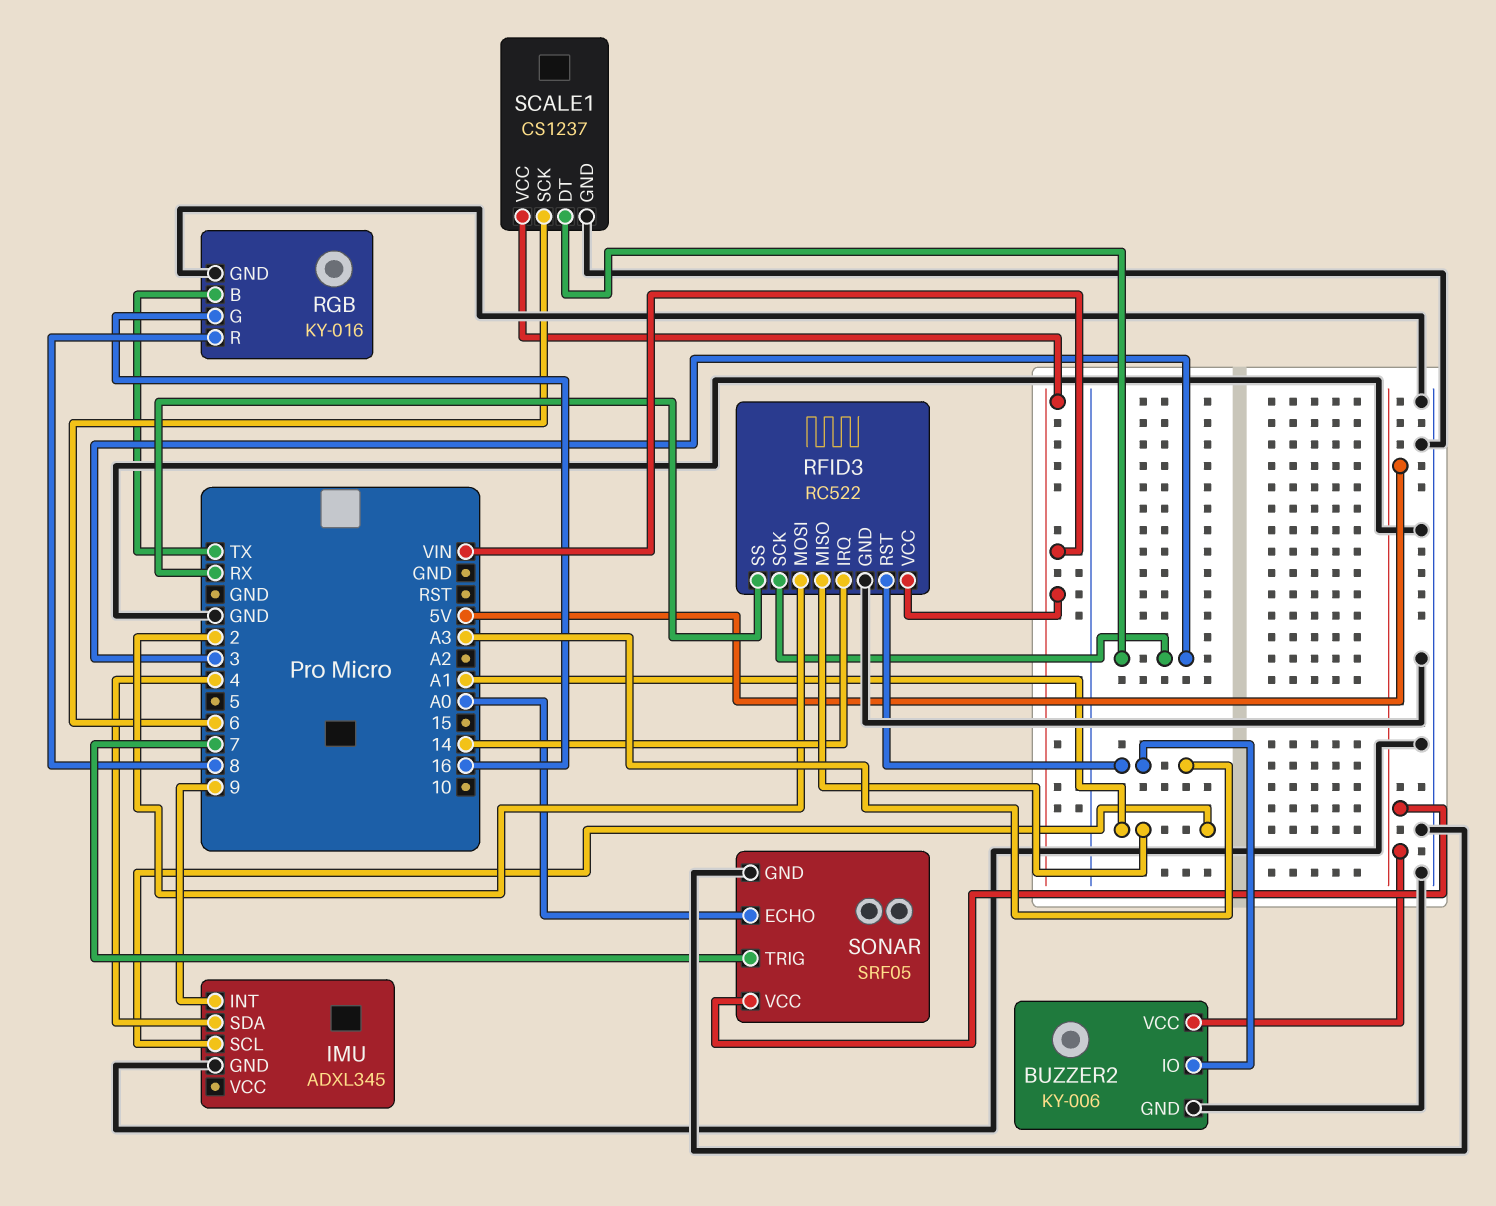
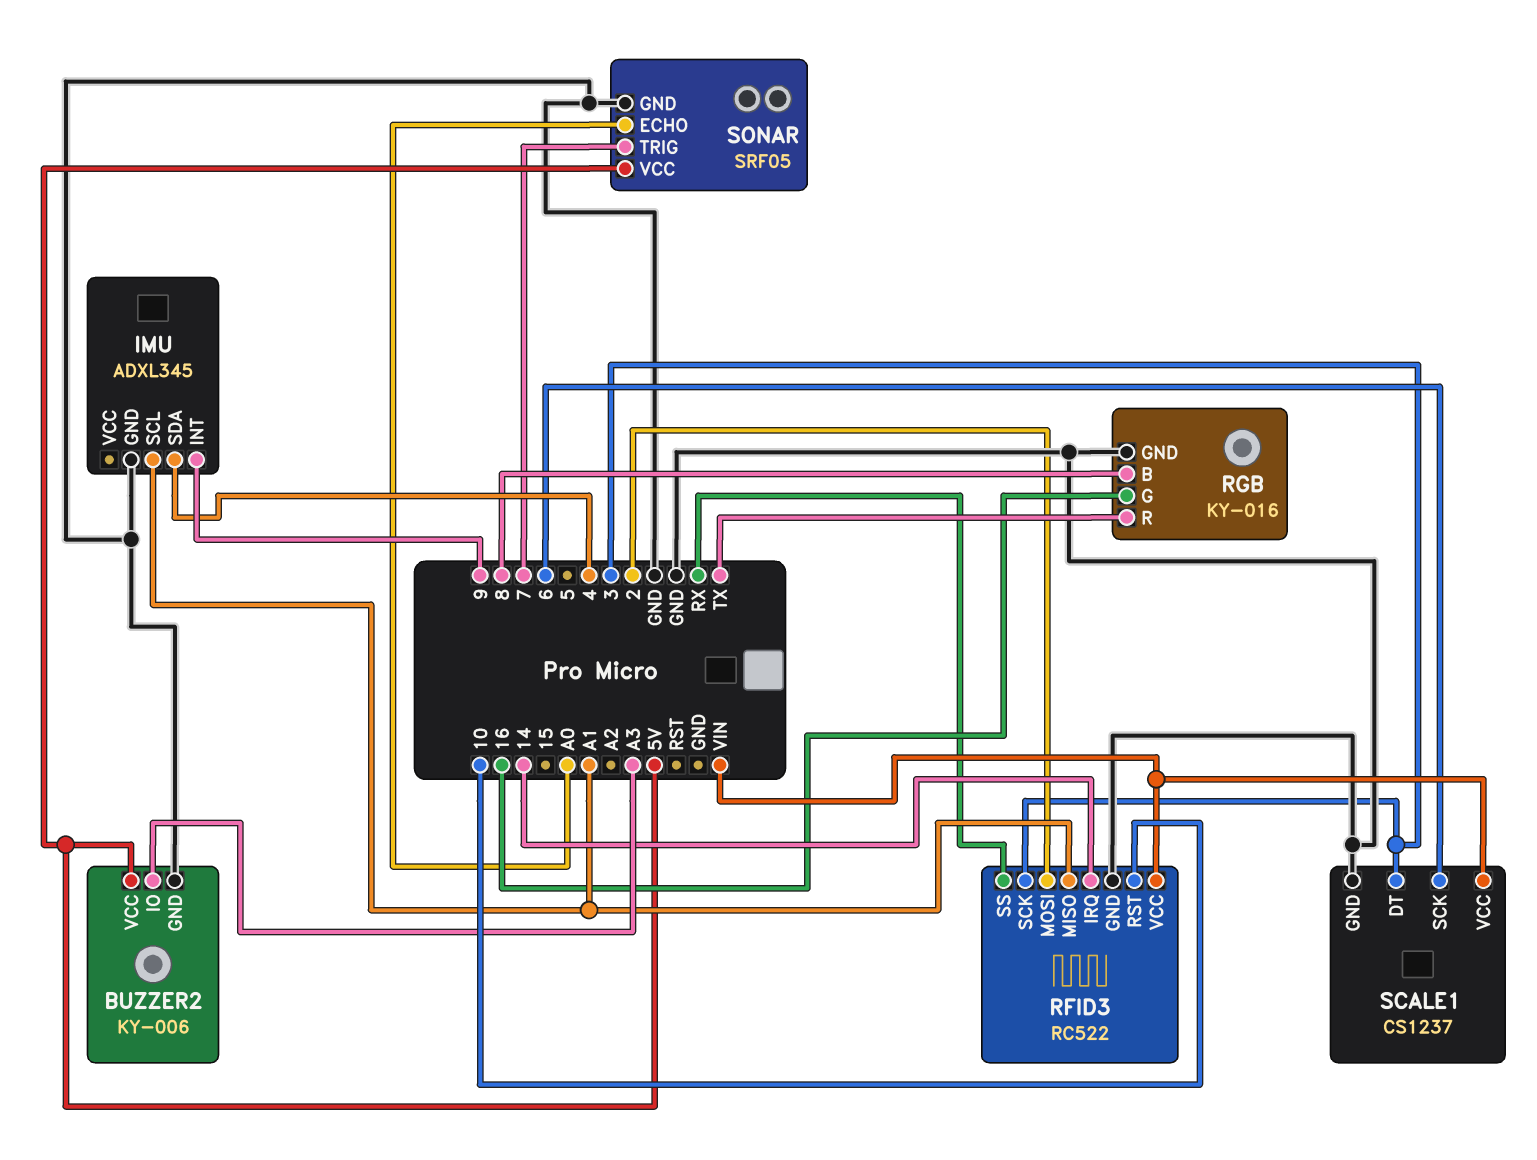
RFID3 pin RST: A3 -> 10
RGB pin B: TX -> 8
RGB pin R: 8 -> TX

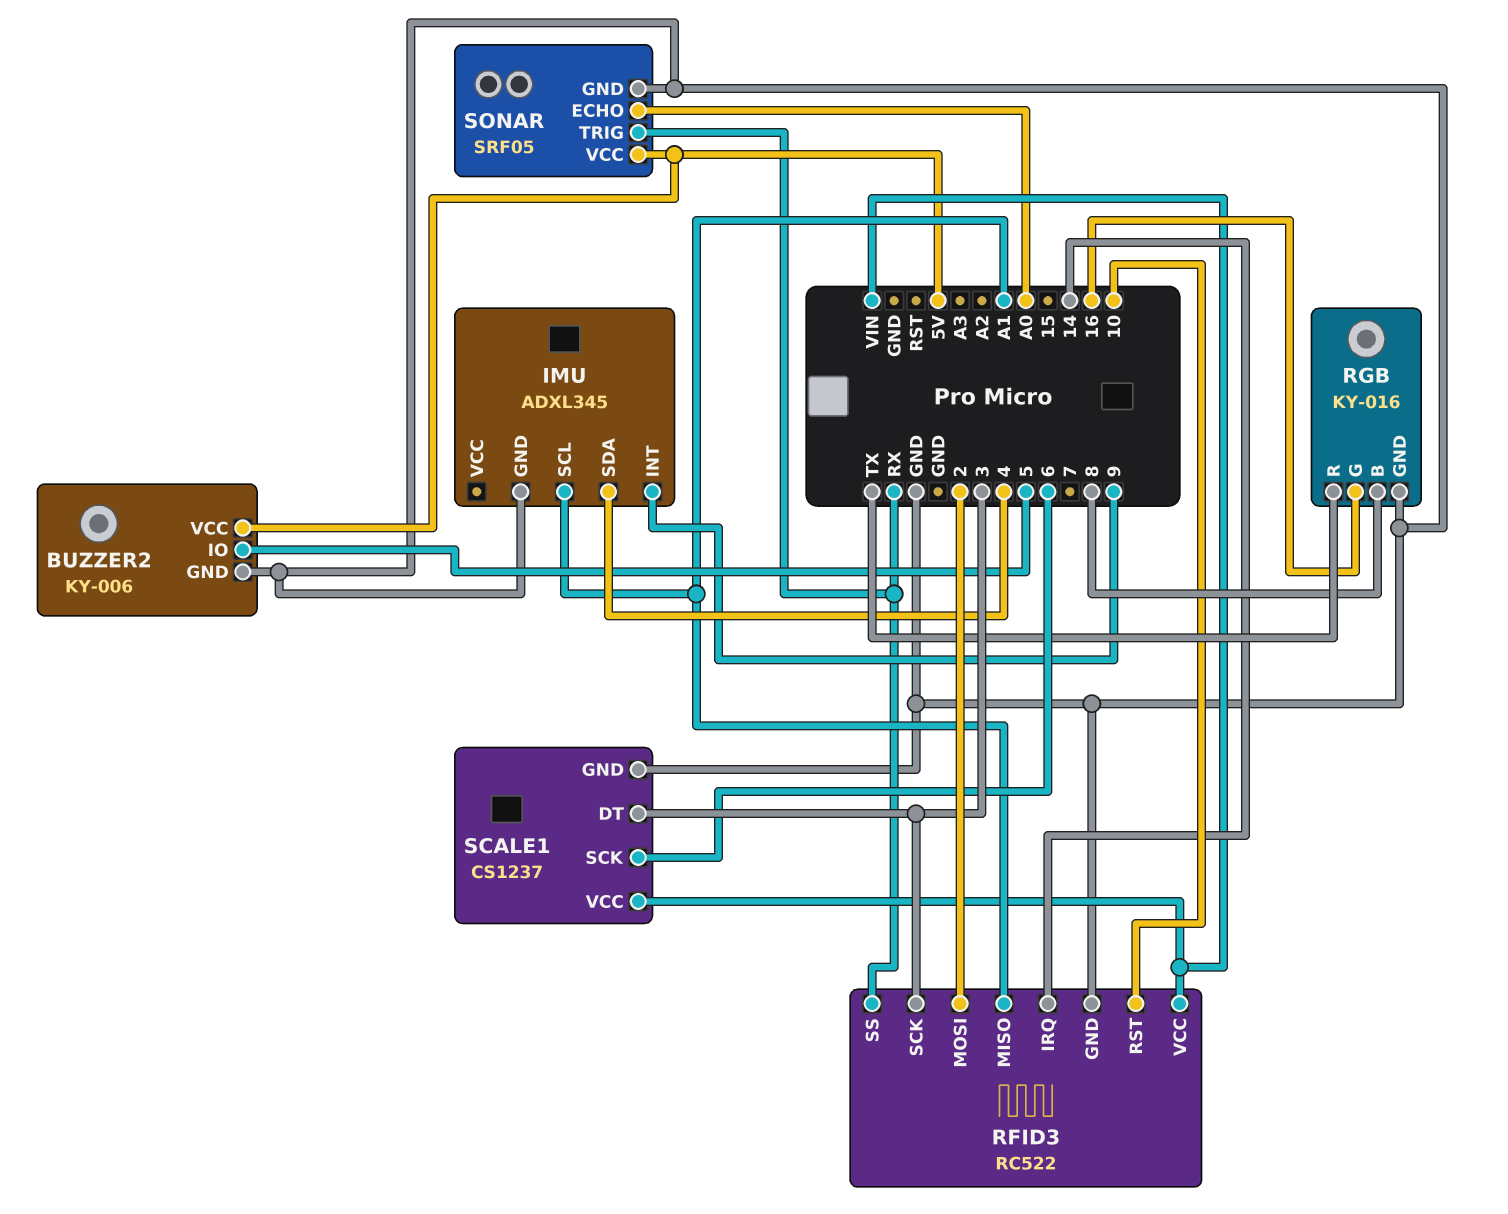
BUZZER2 pin IO: A3 -> 5
SONAR pin TRIG: 7 -> RX

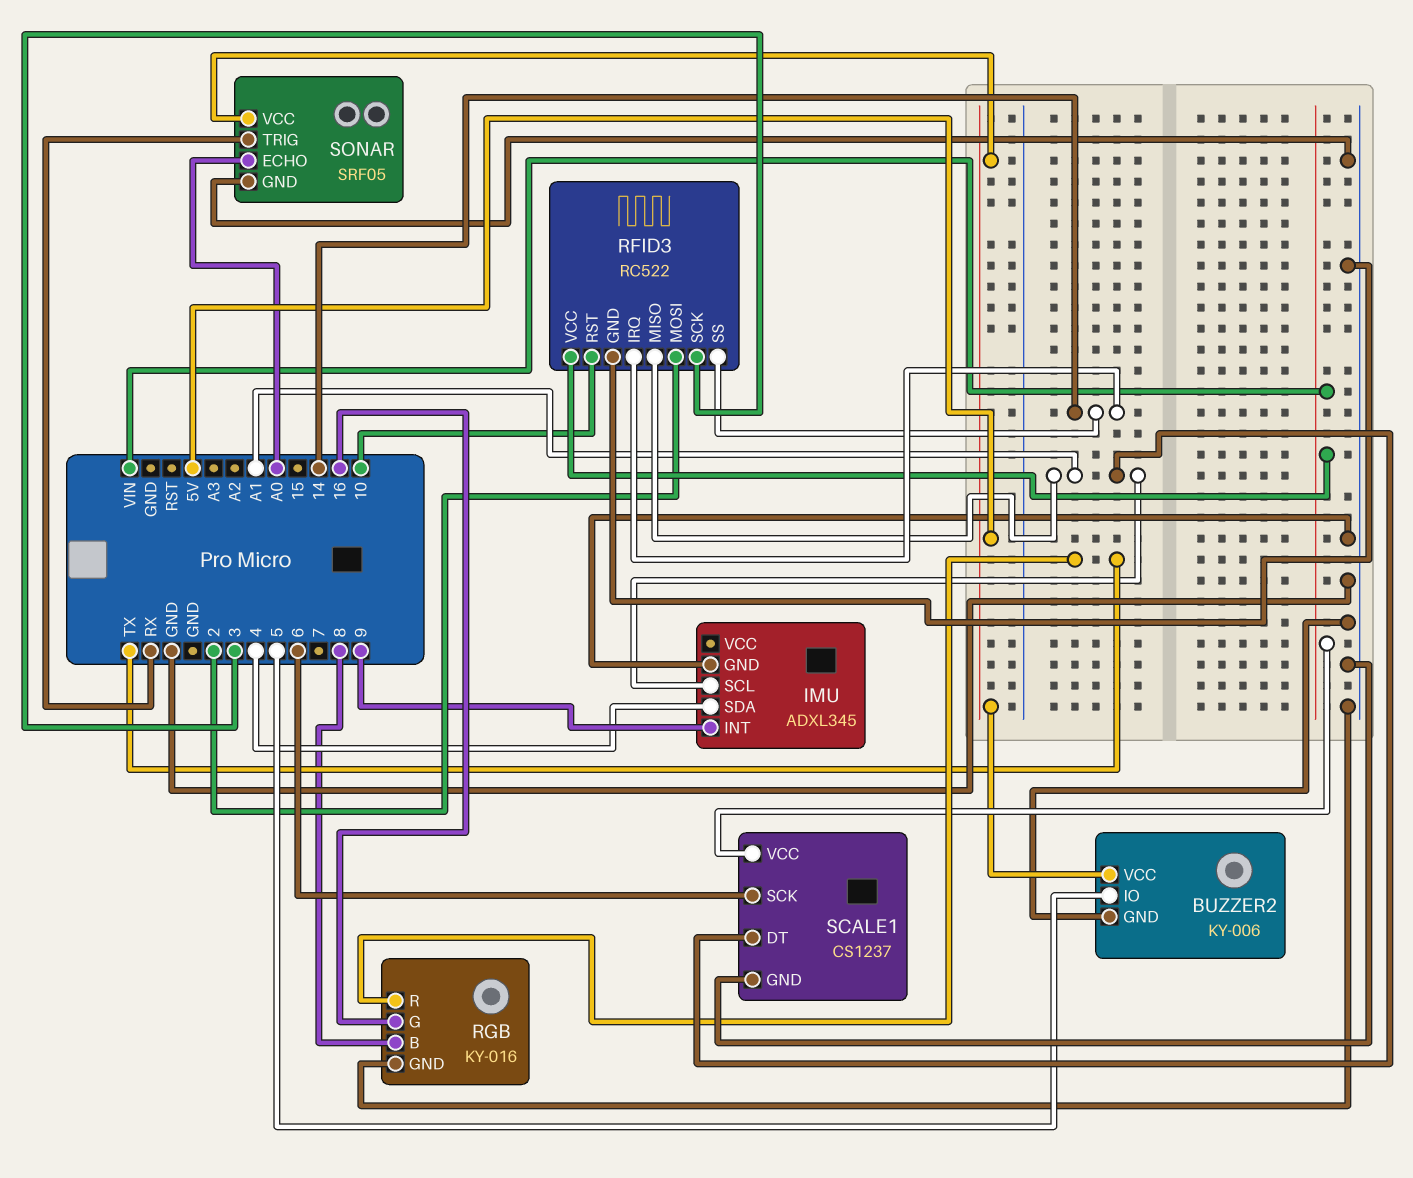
RFID3 pin SS: RX -> 14
SCALE1 pin DT: 3 -> A1

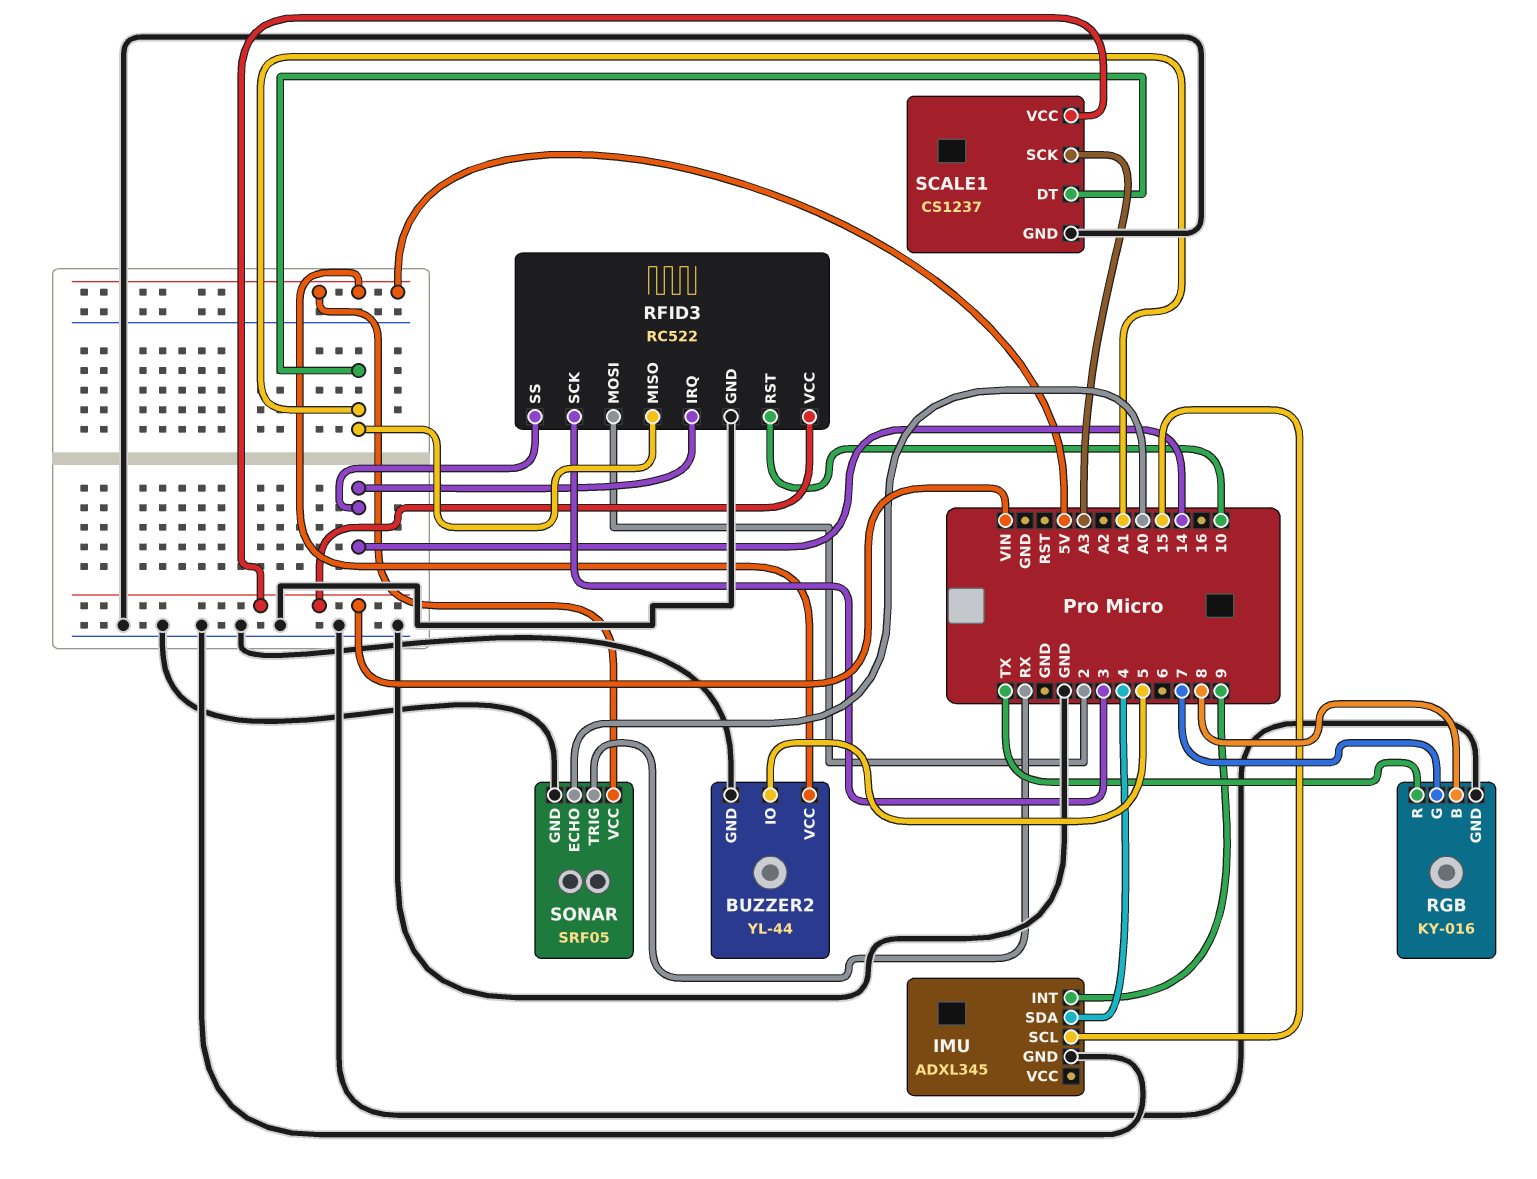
BUZZER2: KY-006 -> YL-44
IMU pin SCL: A1 -> 15
RGB pin G: 16 -> 7
SCALE1 pin SCK: 6 -> A3

